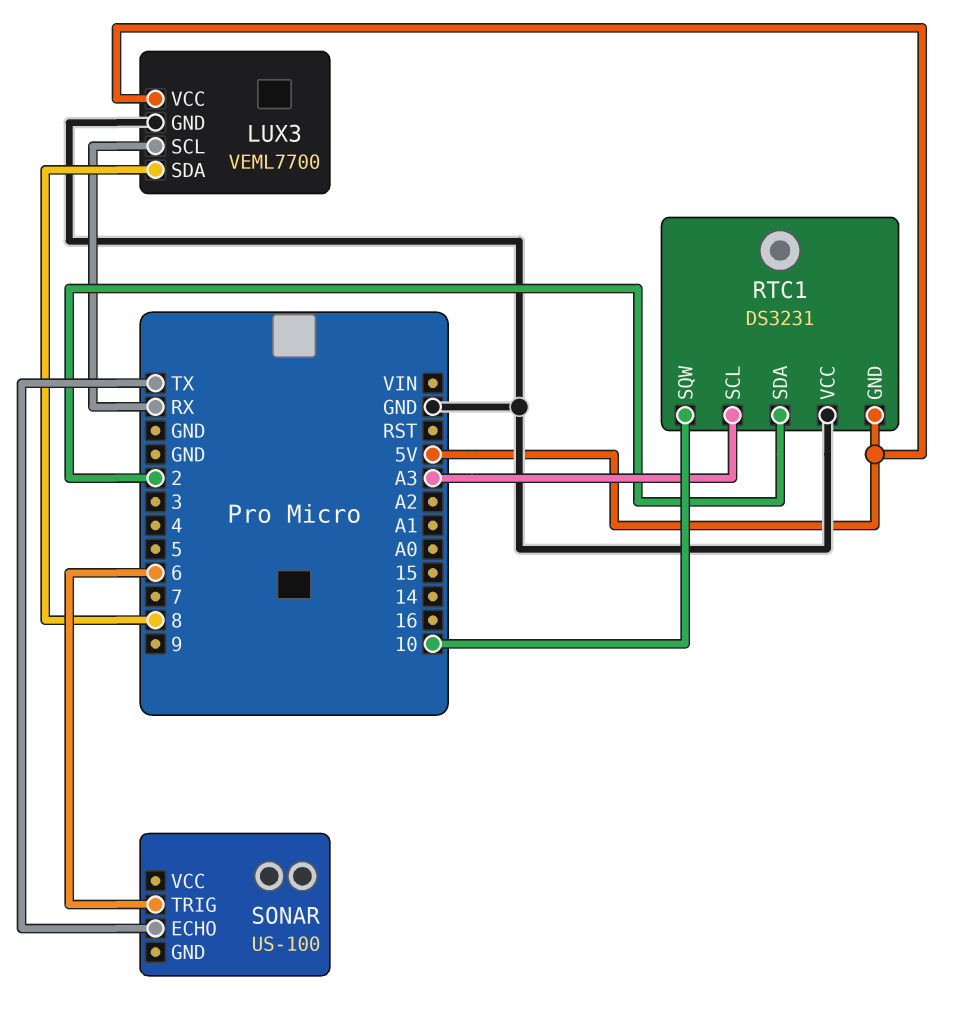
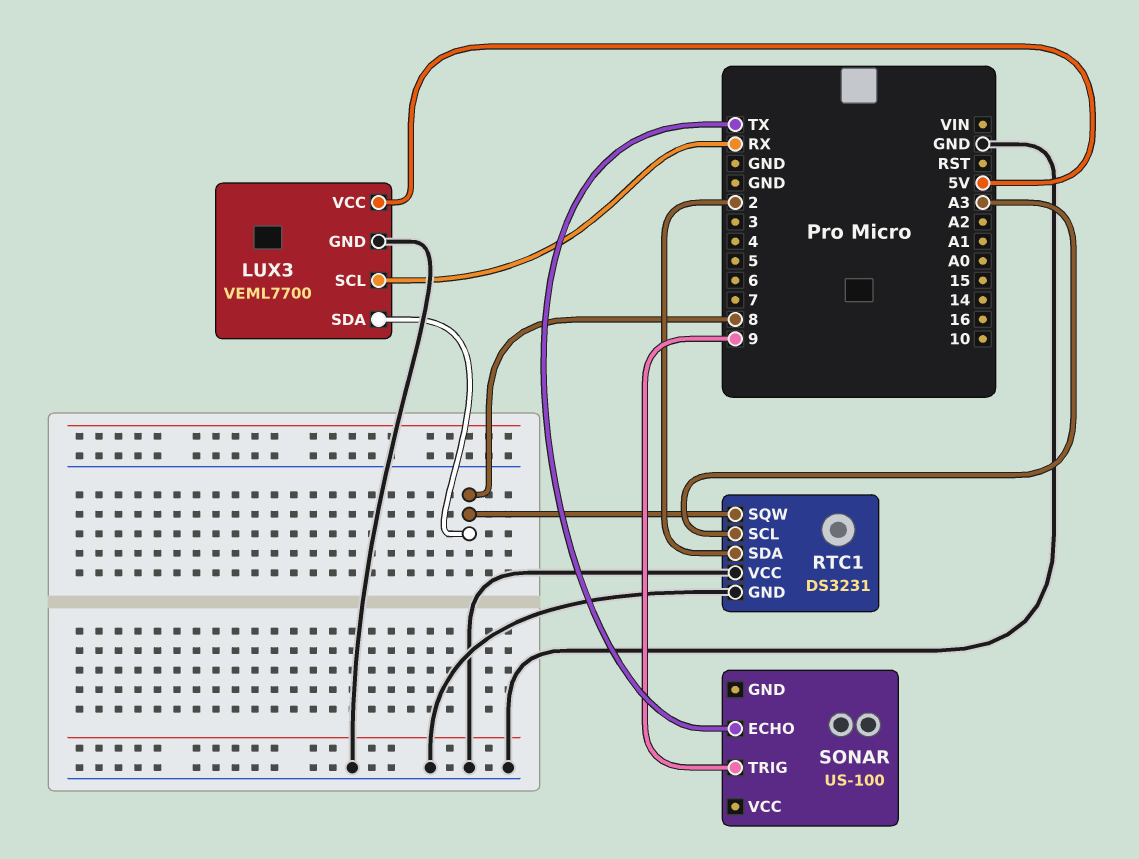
RTC1 pin GND: 5V -> GND
RTC1 pin SQW: 10 -> 8
SONAR pin TRIG: 6 -> 9

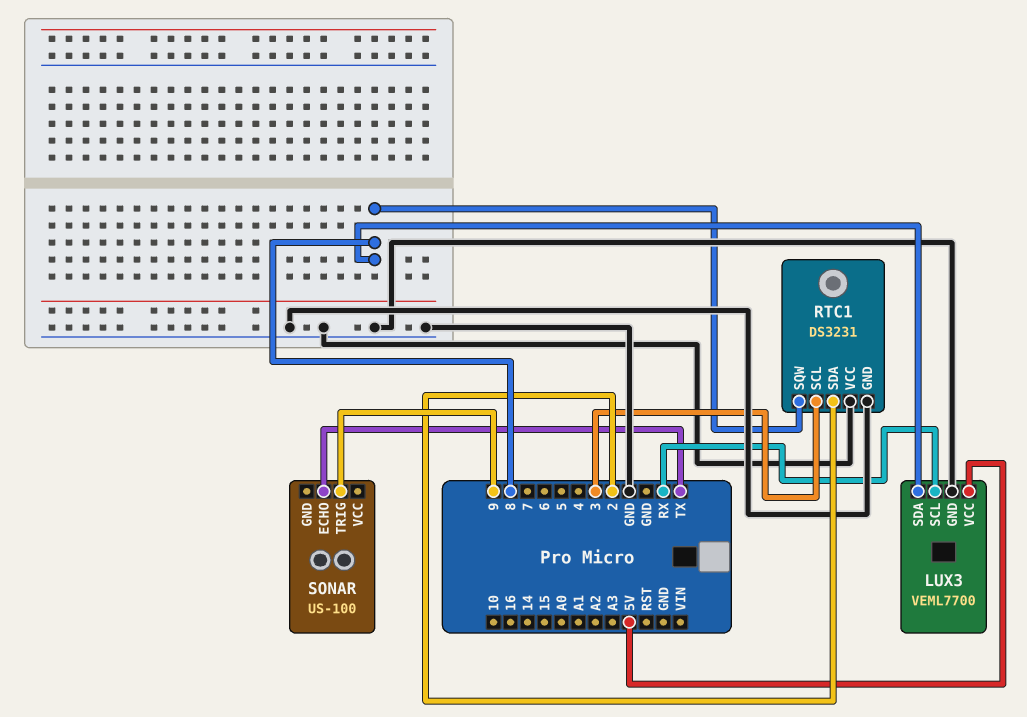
RTC1 pin SCL: A3 -> 3

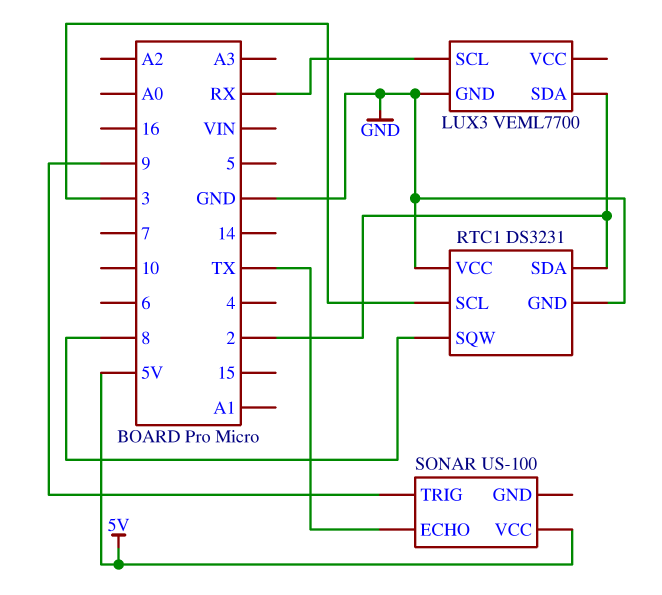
LUX3 pin SDA: 8 -> 2
LUX3 pin VCC: 5V -> none
SONAR pin VCC: none -> 5V

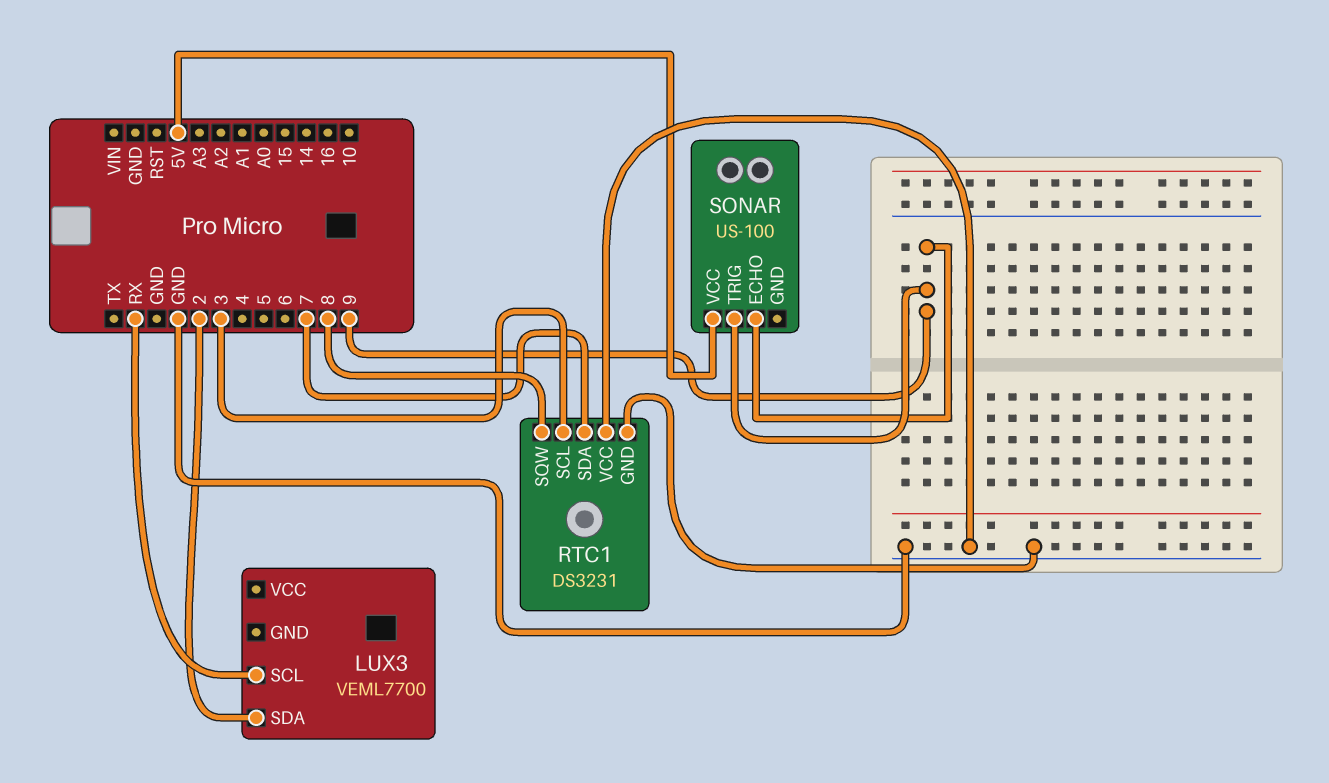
LUX3 pin GND: GND -> none
RTC1 pin SDA: 2 -> 7
SONAR pin ECHO: TX -> 9

